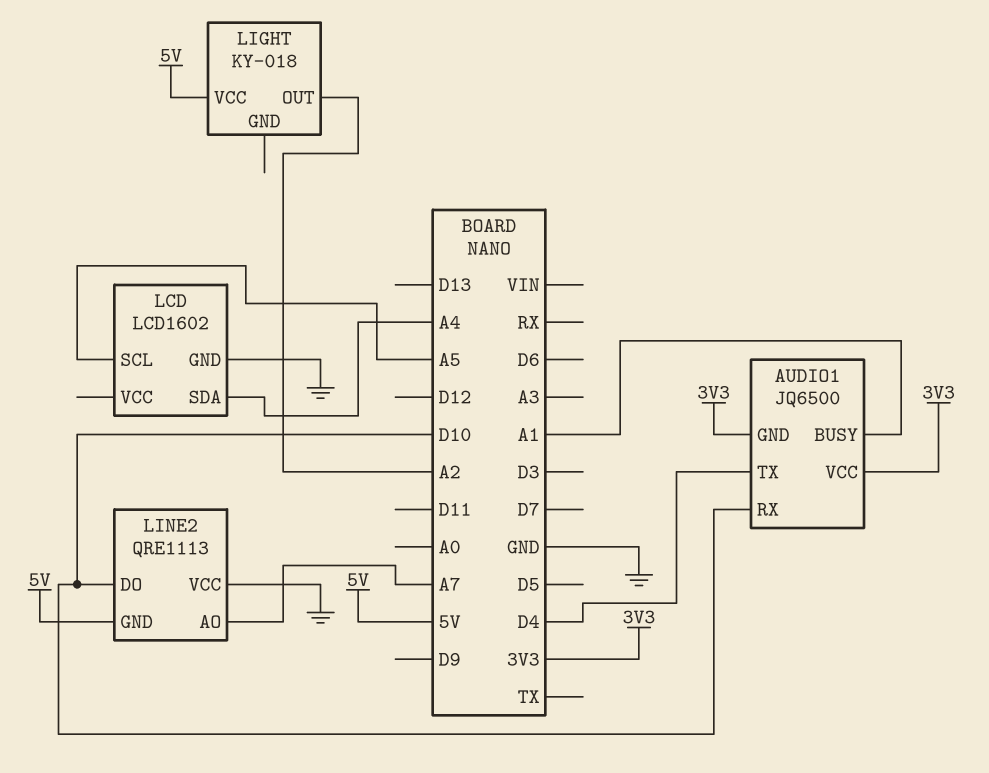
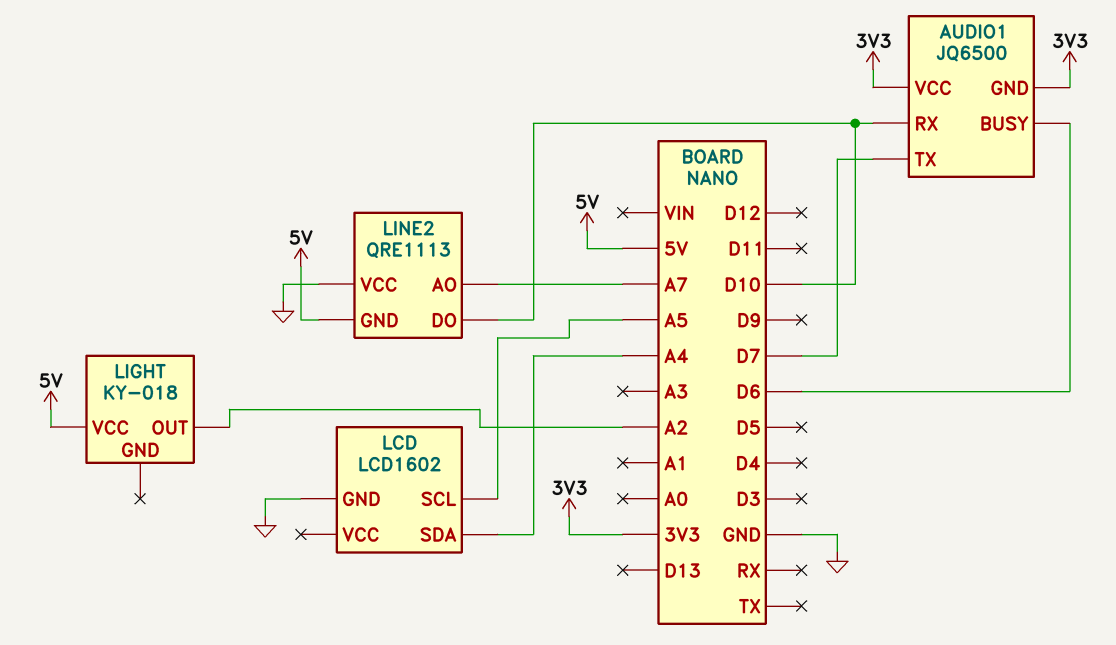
AUDIO1 pin BUSY: A1 -> D6
AUDIO1 pin TX: D4 -> D7

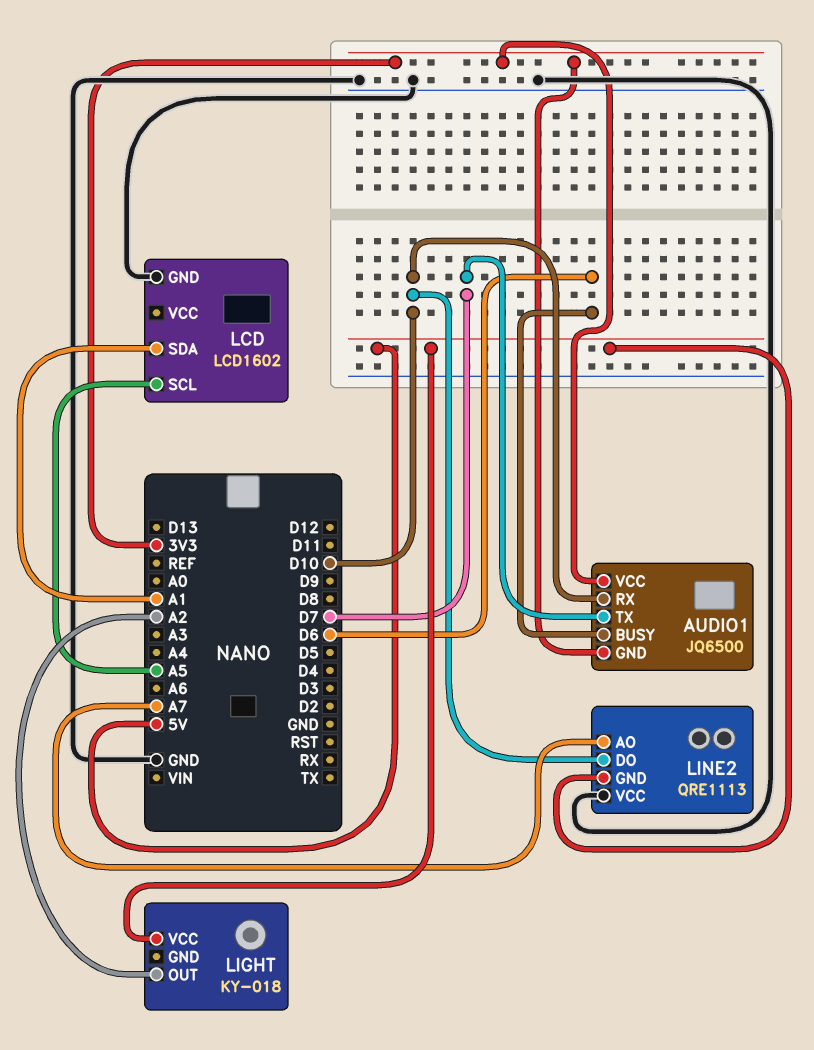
LCD pin SDA: A4 -> A1

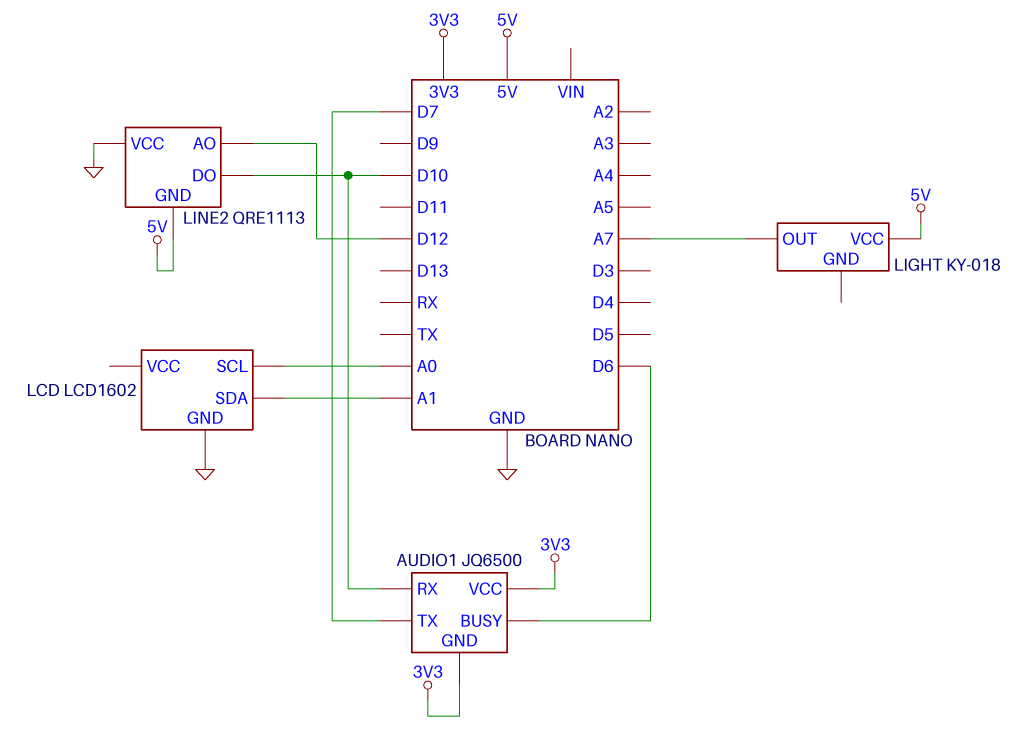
LCD pin SCL: A5 -> A0
LIGHT pin OUT: A2 -> A7
LINE2 pin AO: A7 -> D12

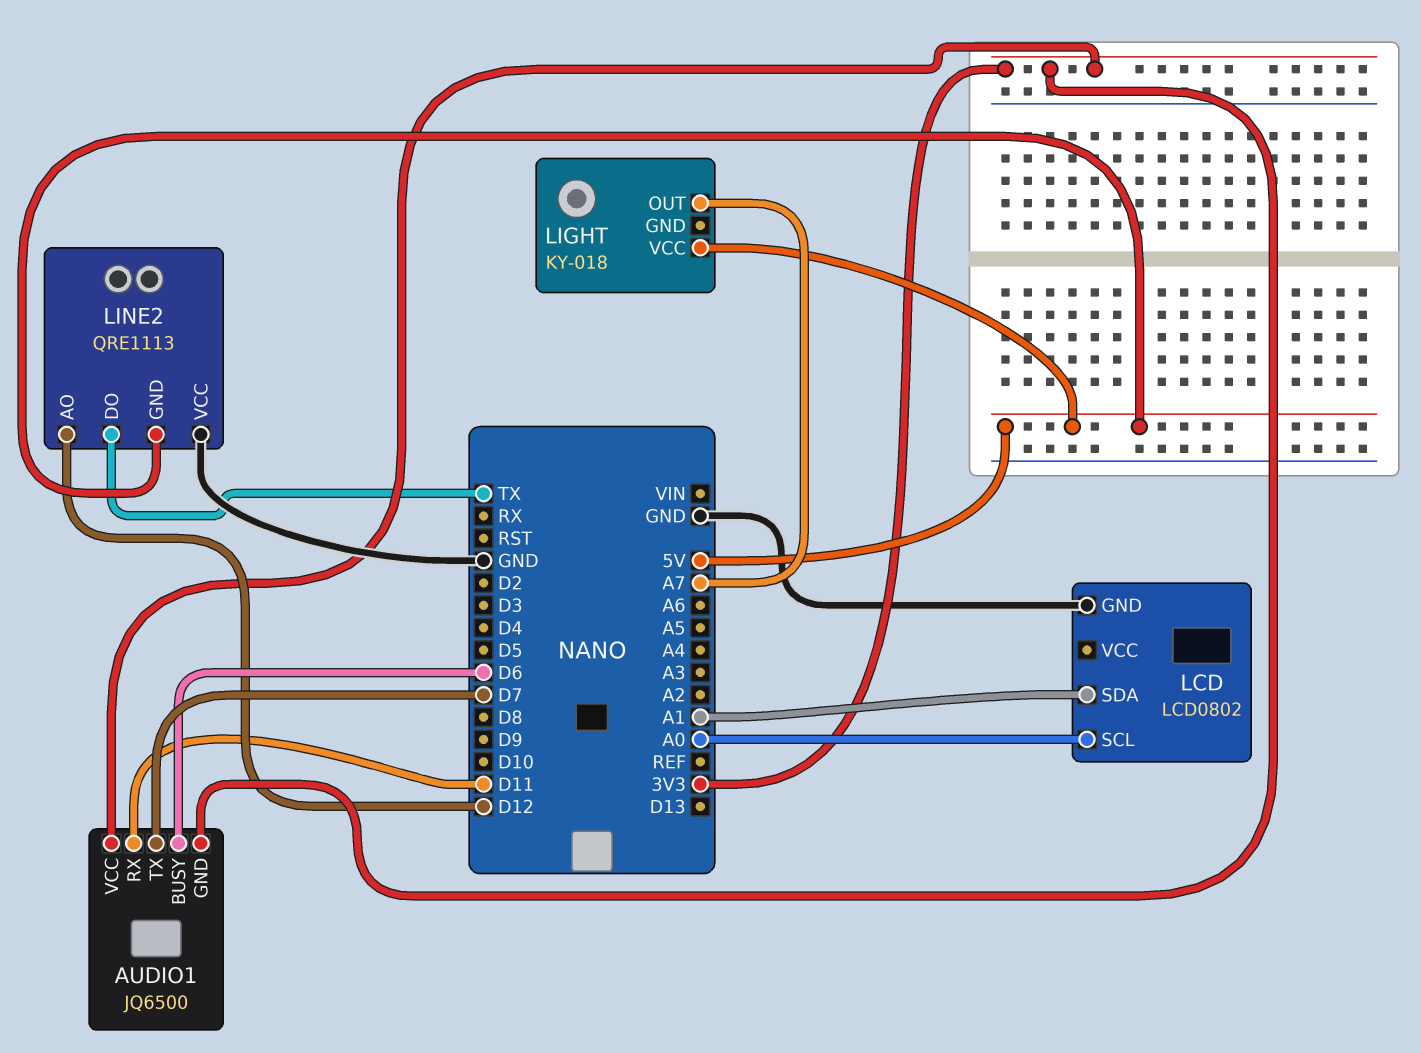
AUDIO1 pin RX: D10 -> D11
LCD: LCD1602 -> LCD0802
LINE2 pin DO: D10 -> TX

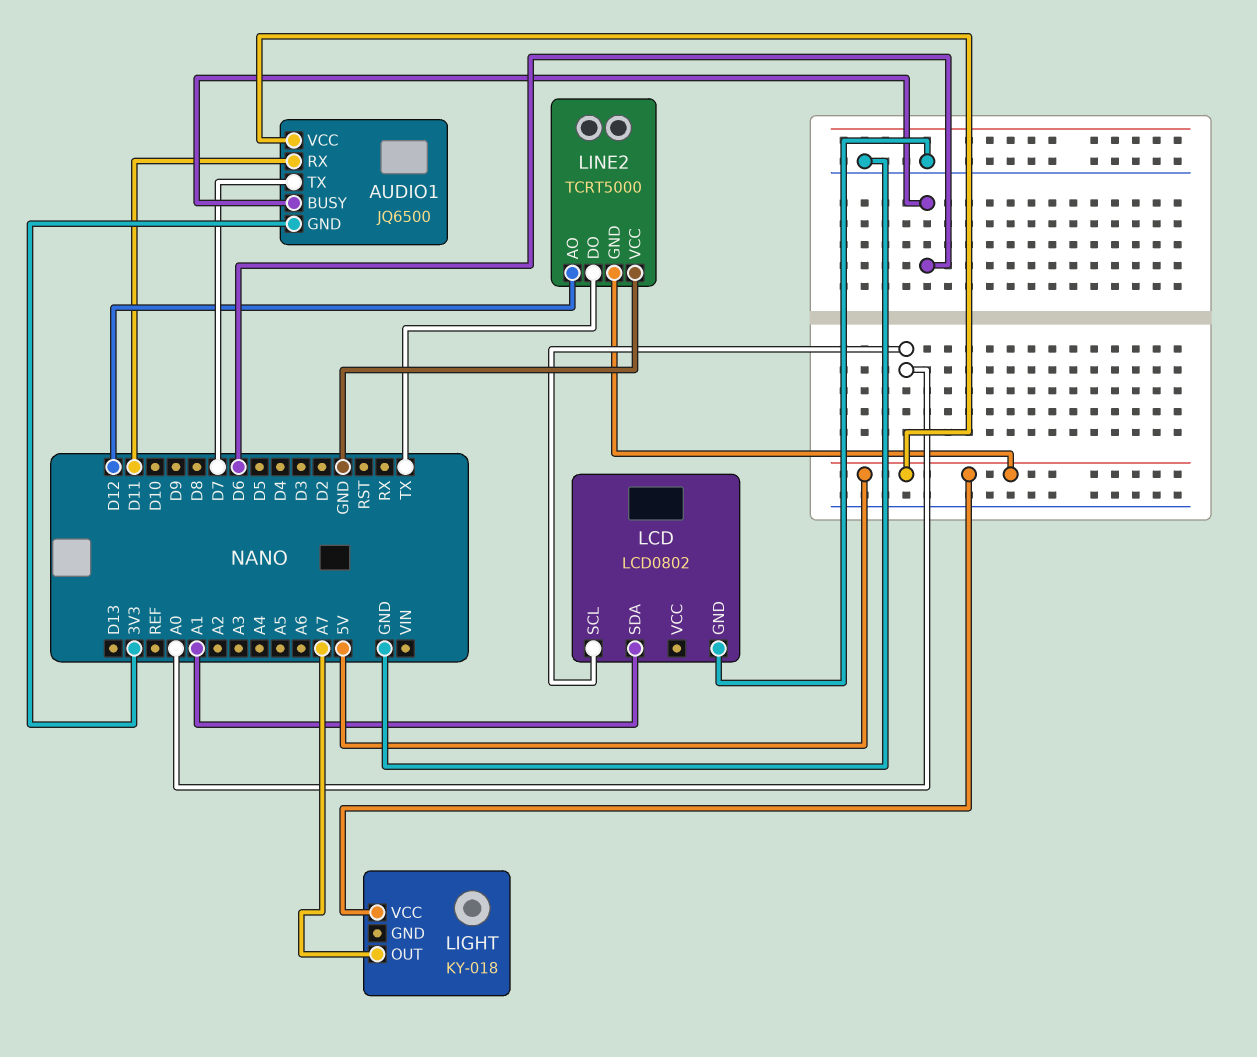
AUDIO1 pin VCC: 3V3 -> 5V
LINE2: QRE1113 -> TCRT5000

